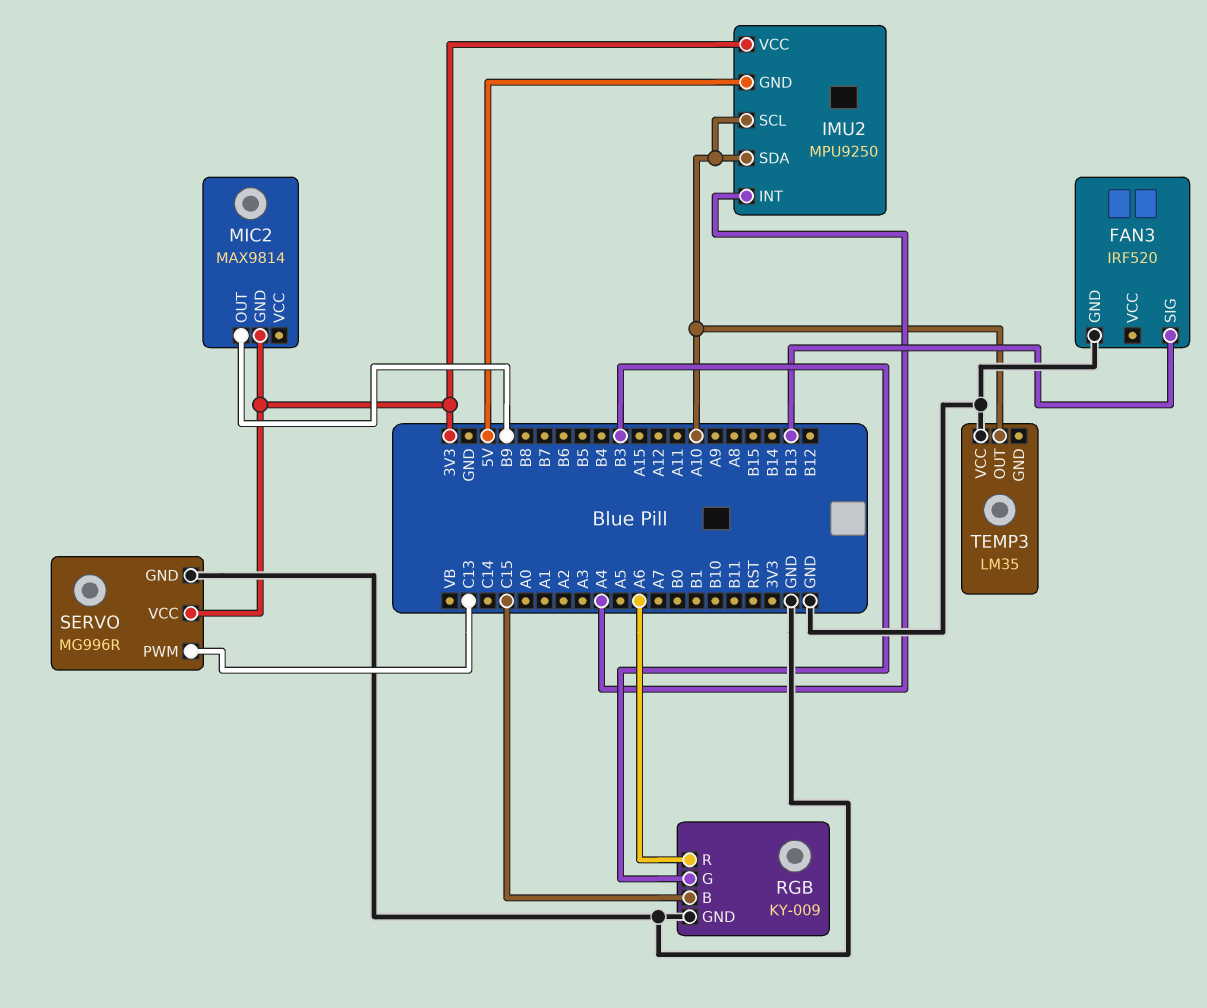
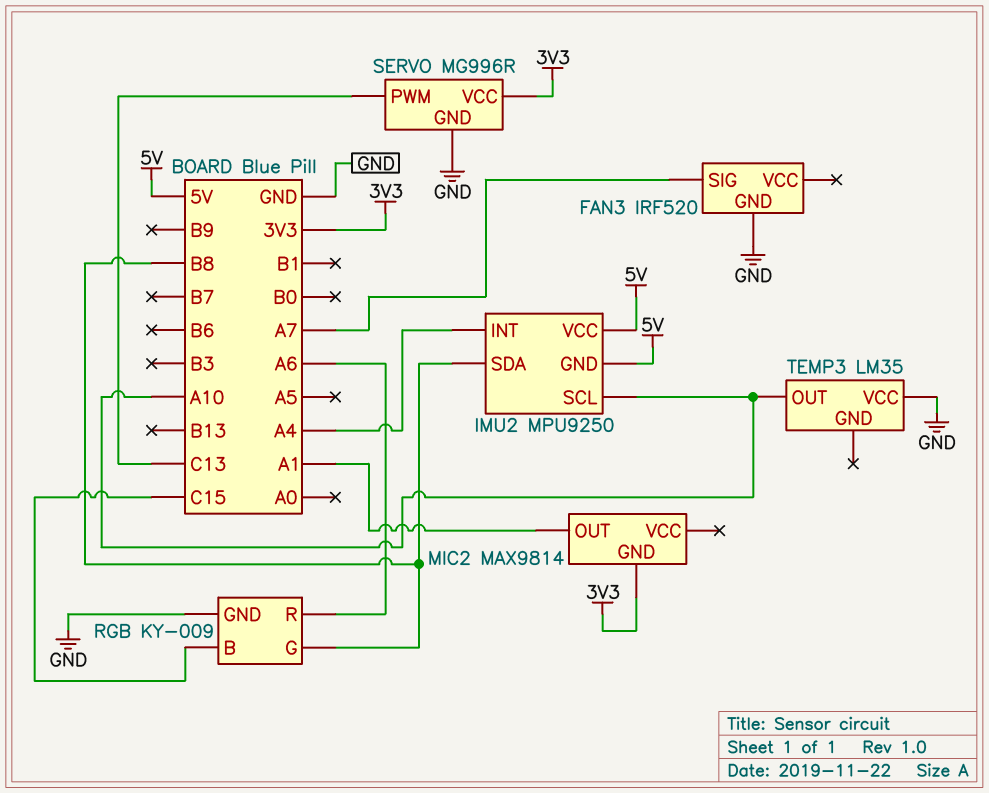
FAN3 pin SIG: B13 -> A7
IMU2 pin SDA: A10 -> B8
IMU2 pin VCC: 3V3 -> 5V
MIC2 pin OUT: B9 -> A1
RGB pin G: B3 -> B8

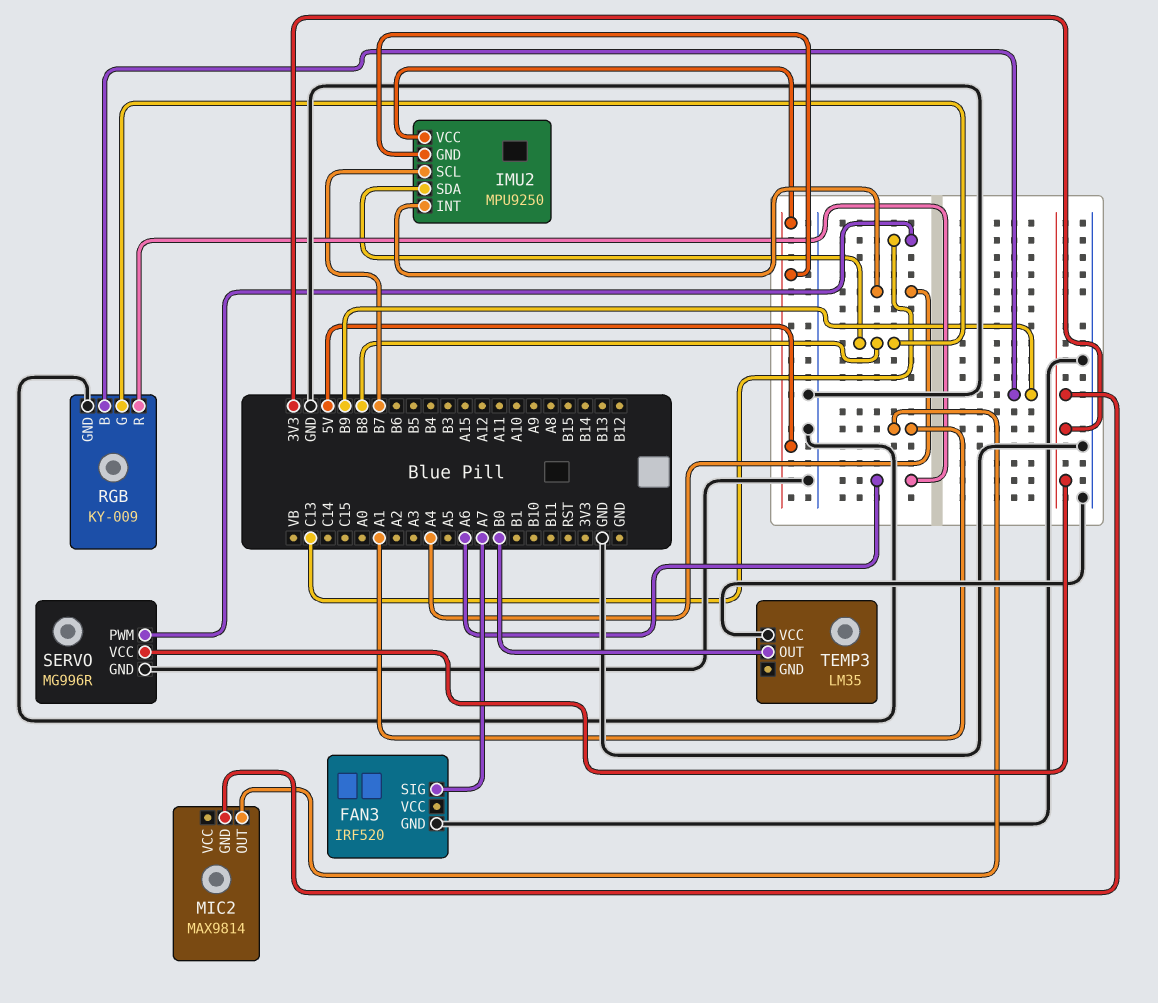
IMU2 pin SCL: A10 -> B7
RGB pin B: C15 -> B9
TEMP3 pin OUT: A10 -> B0

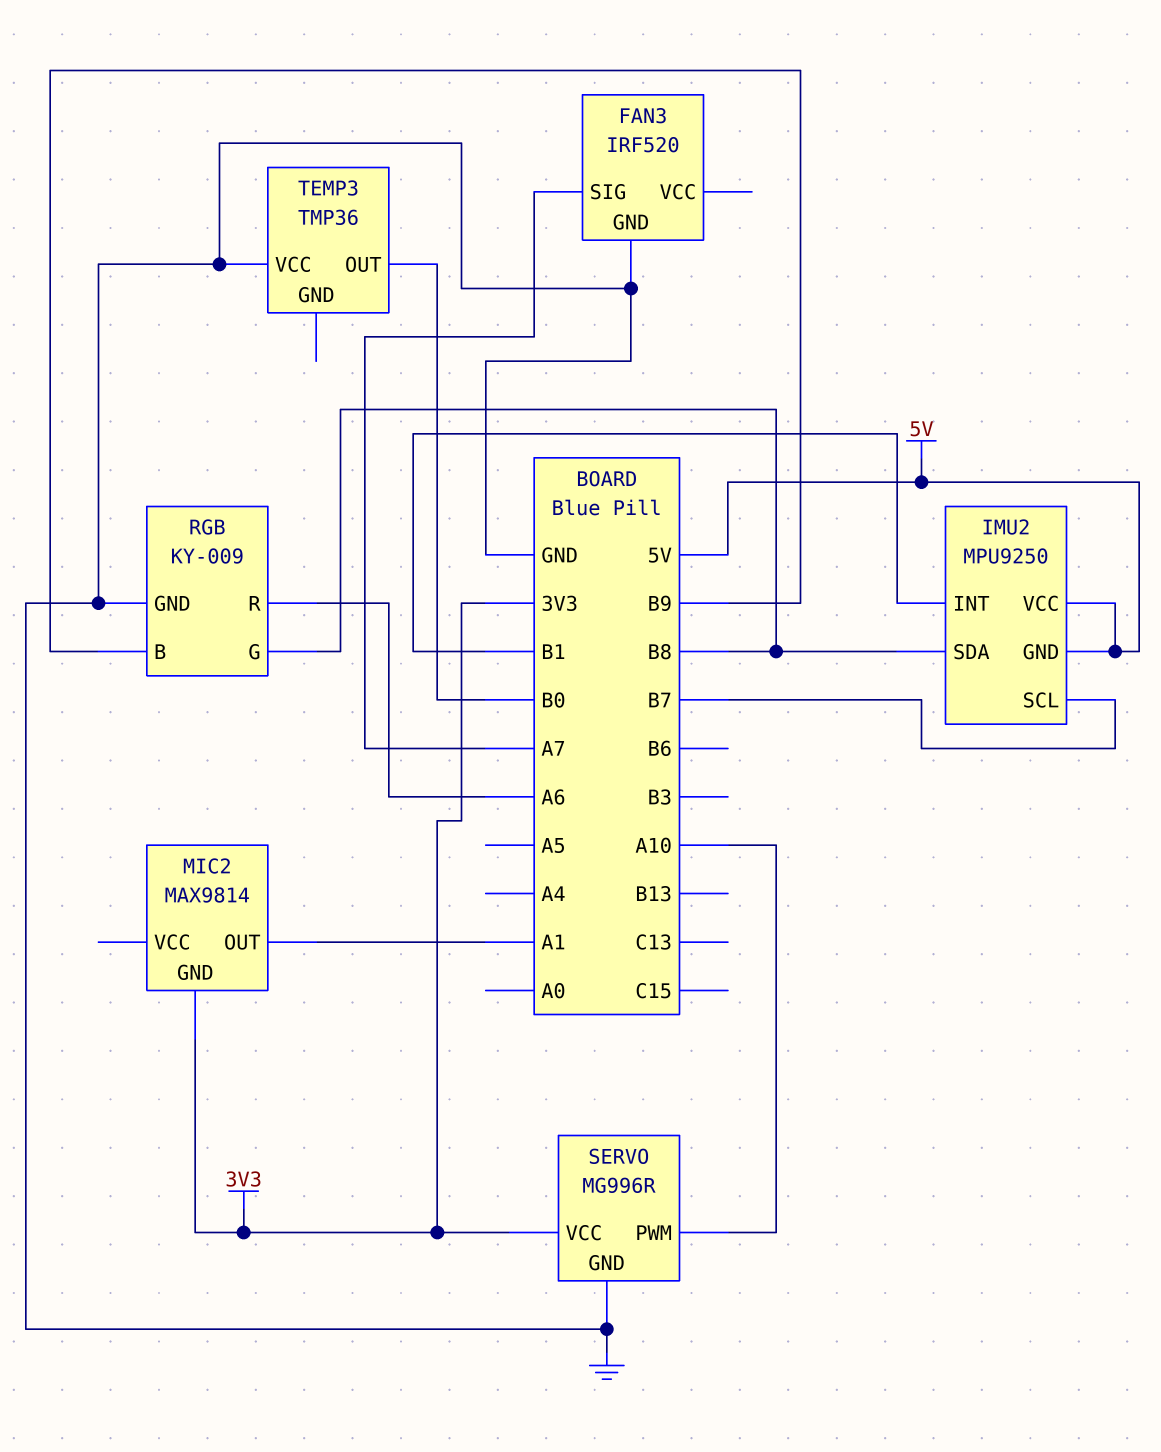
IMU2 pin INT: A4 -> B1
SERVO pin PWM: C13 -> A10
TEMP3: LM35 -> TMP36

